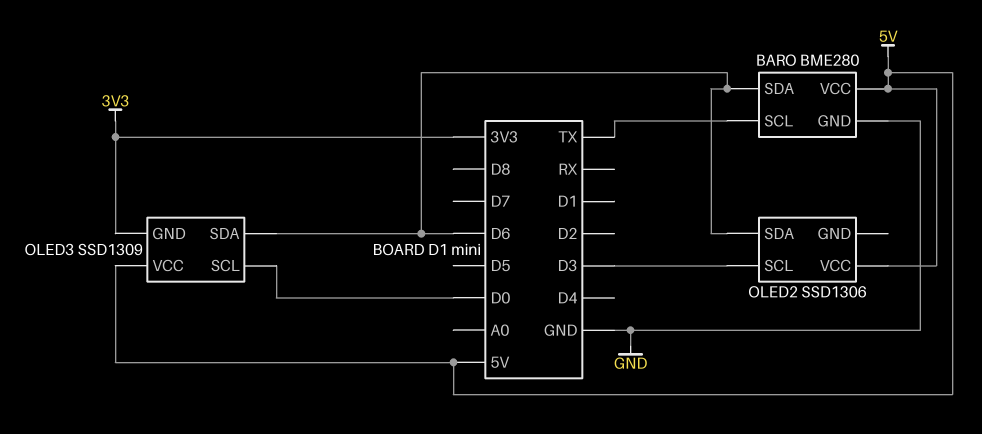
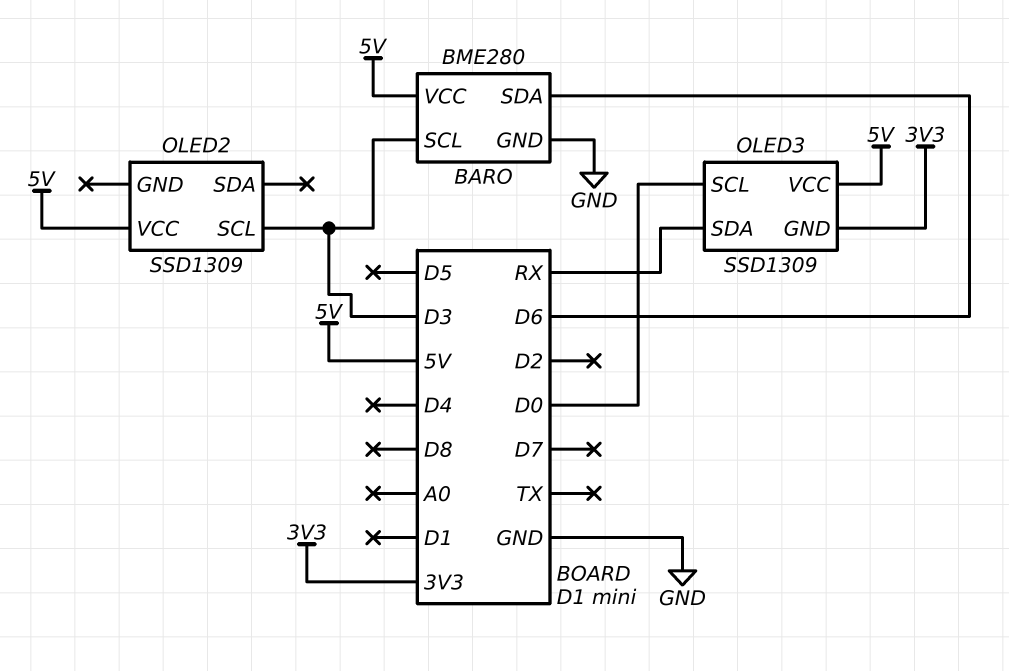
BARO pin SCL: TX -> D3
OLED2: SSD1306 -> SSD1309
OLED2 pin SDA: D6 -> none
OLED3 pin SDA: D6 -> RX

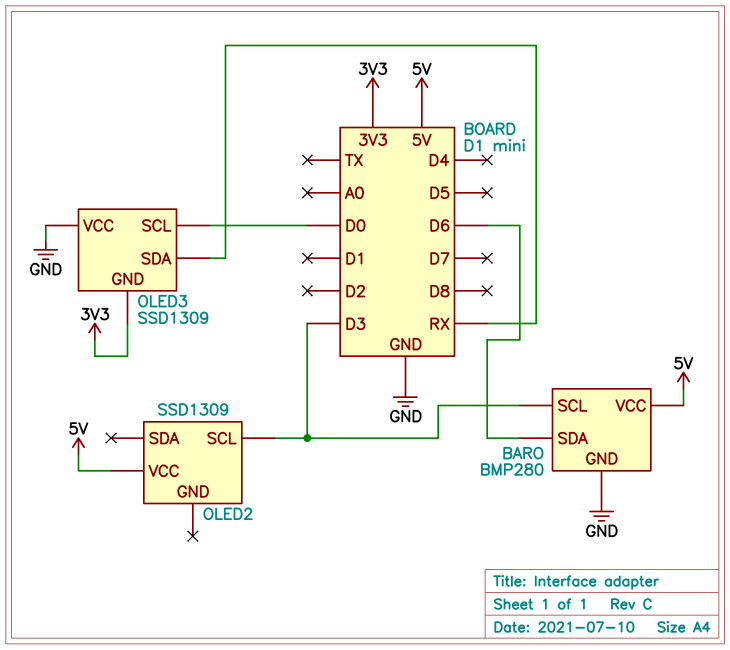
BARO: BME280 -> BMP280
OLED3 pin VCC: 5V -> GND

